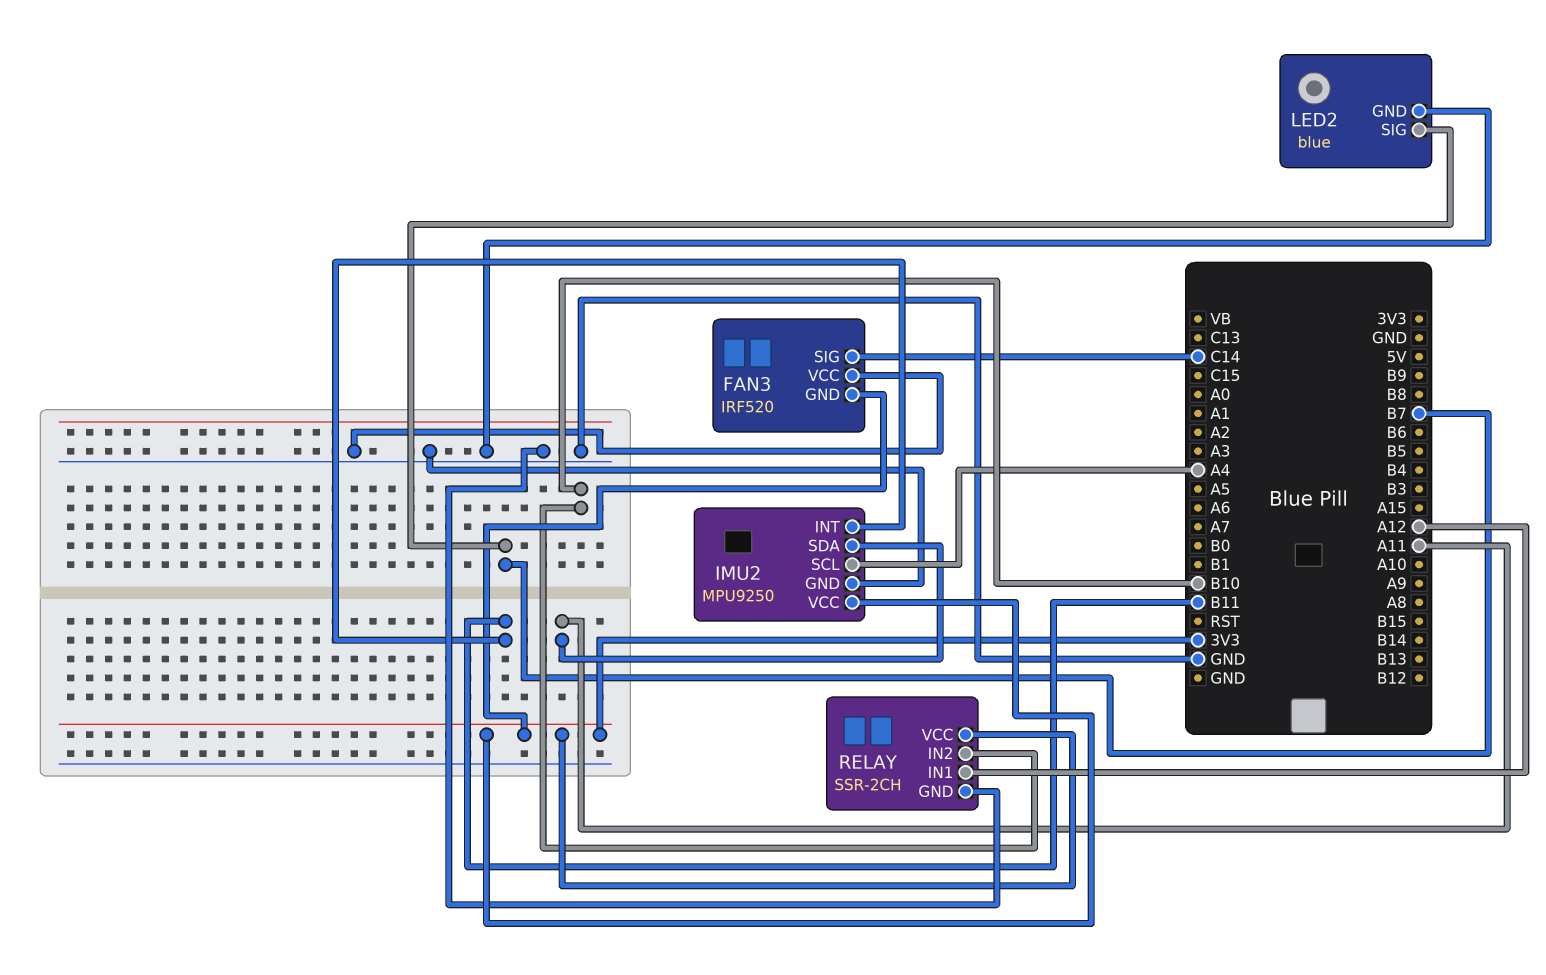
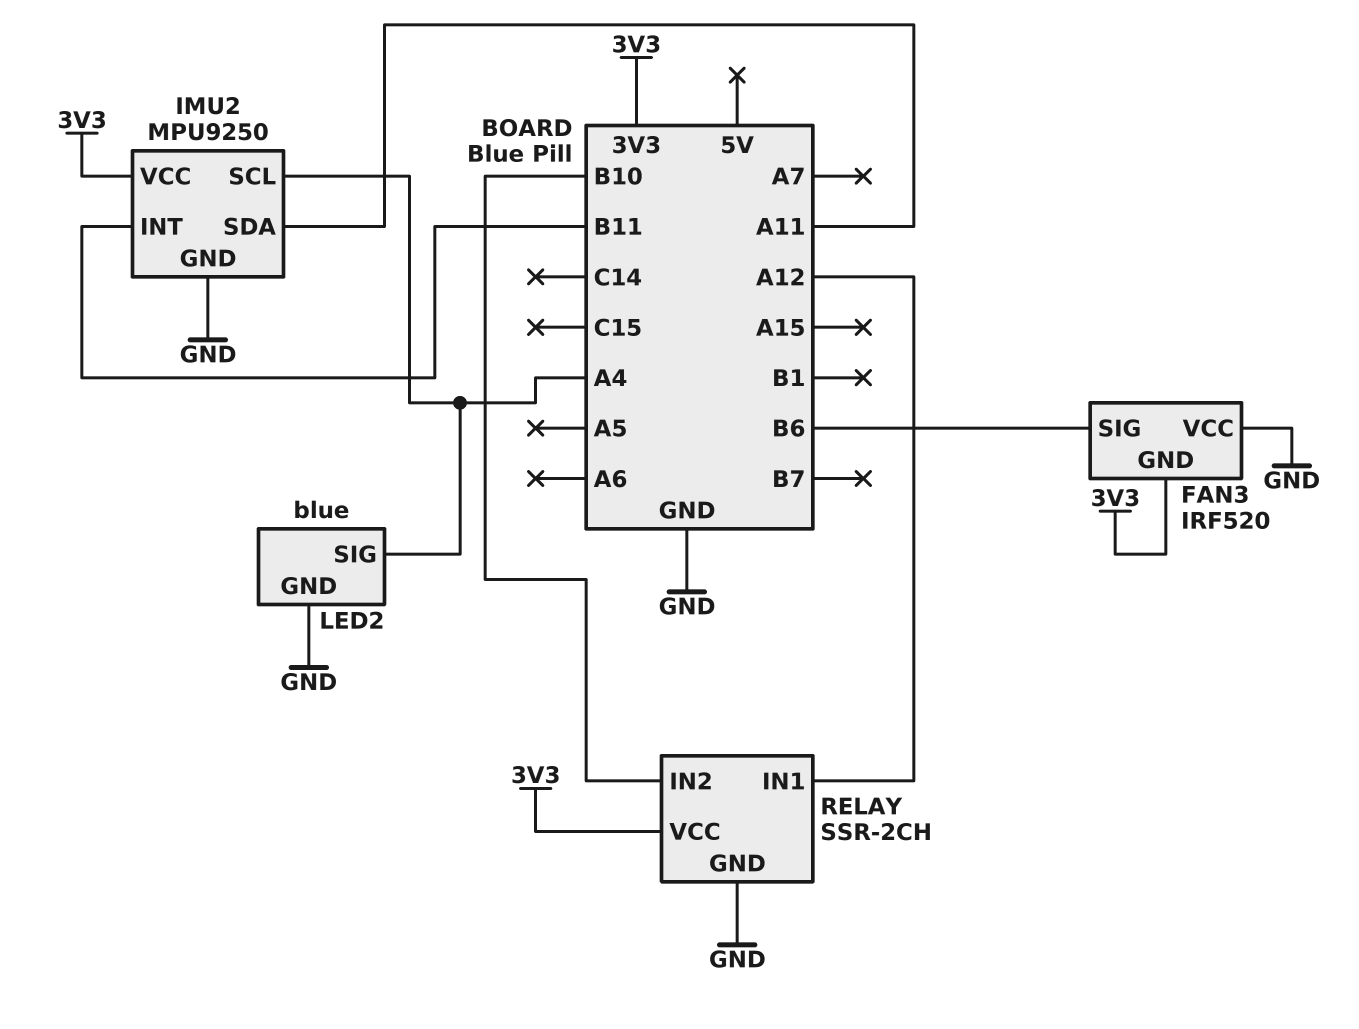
FAN3 pin SIG: C14 -> B6
LED2 pin SIG: B7 -> A4

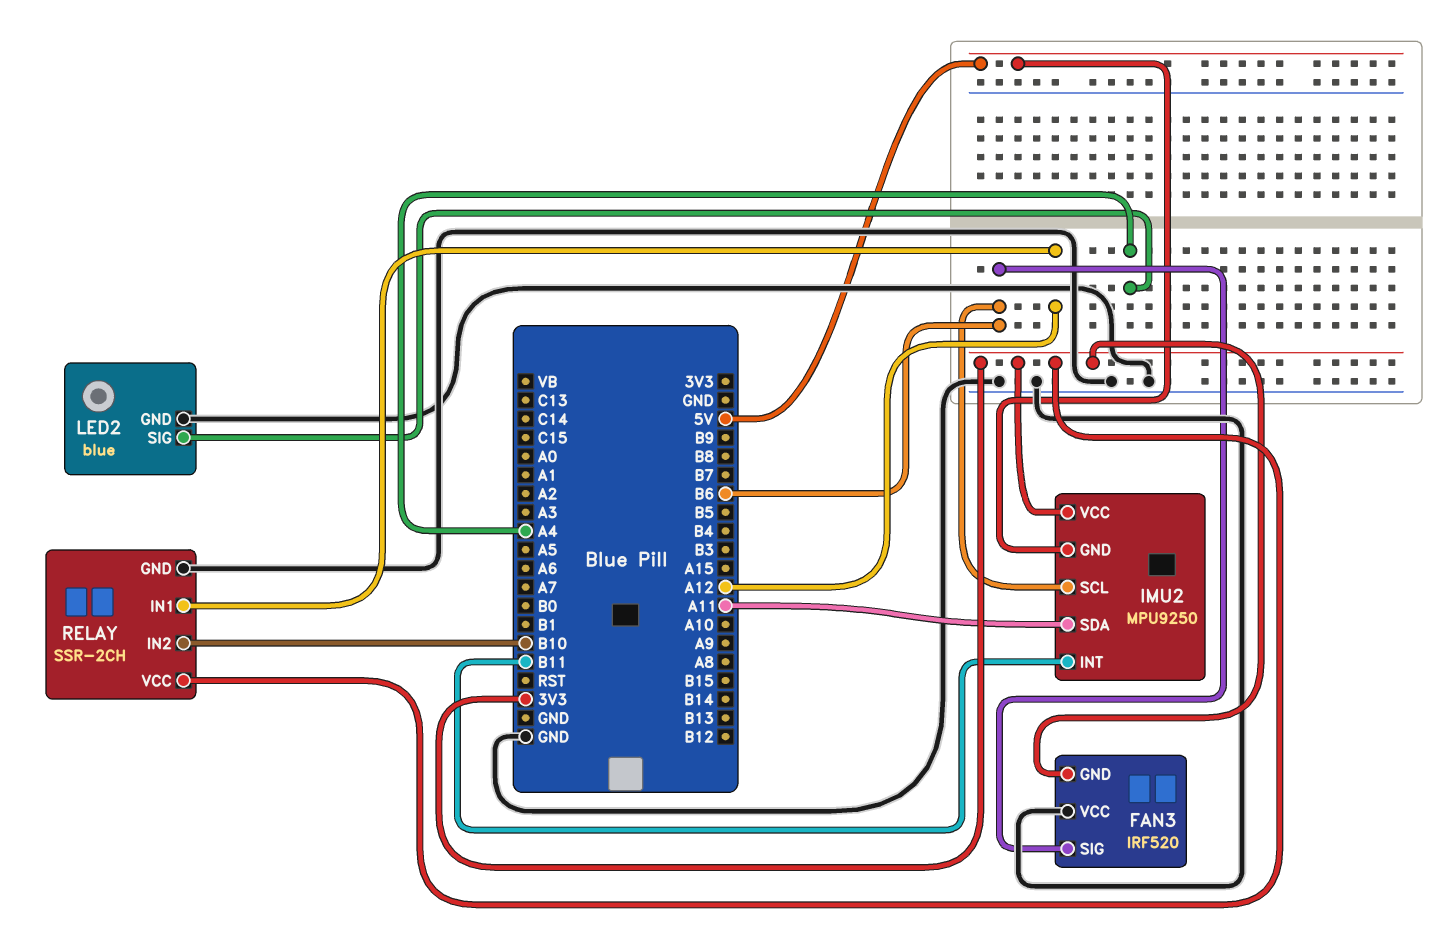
IMU2 pin GND: GND -> 5V
IMU2 pin SCL: A4 -> B6

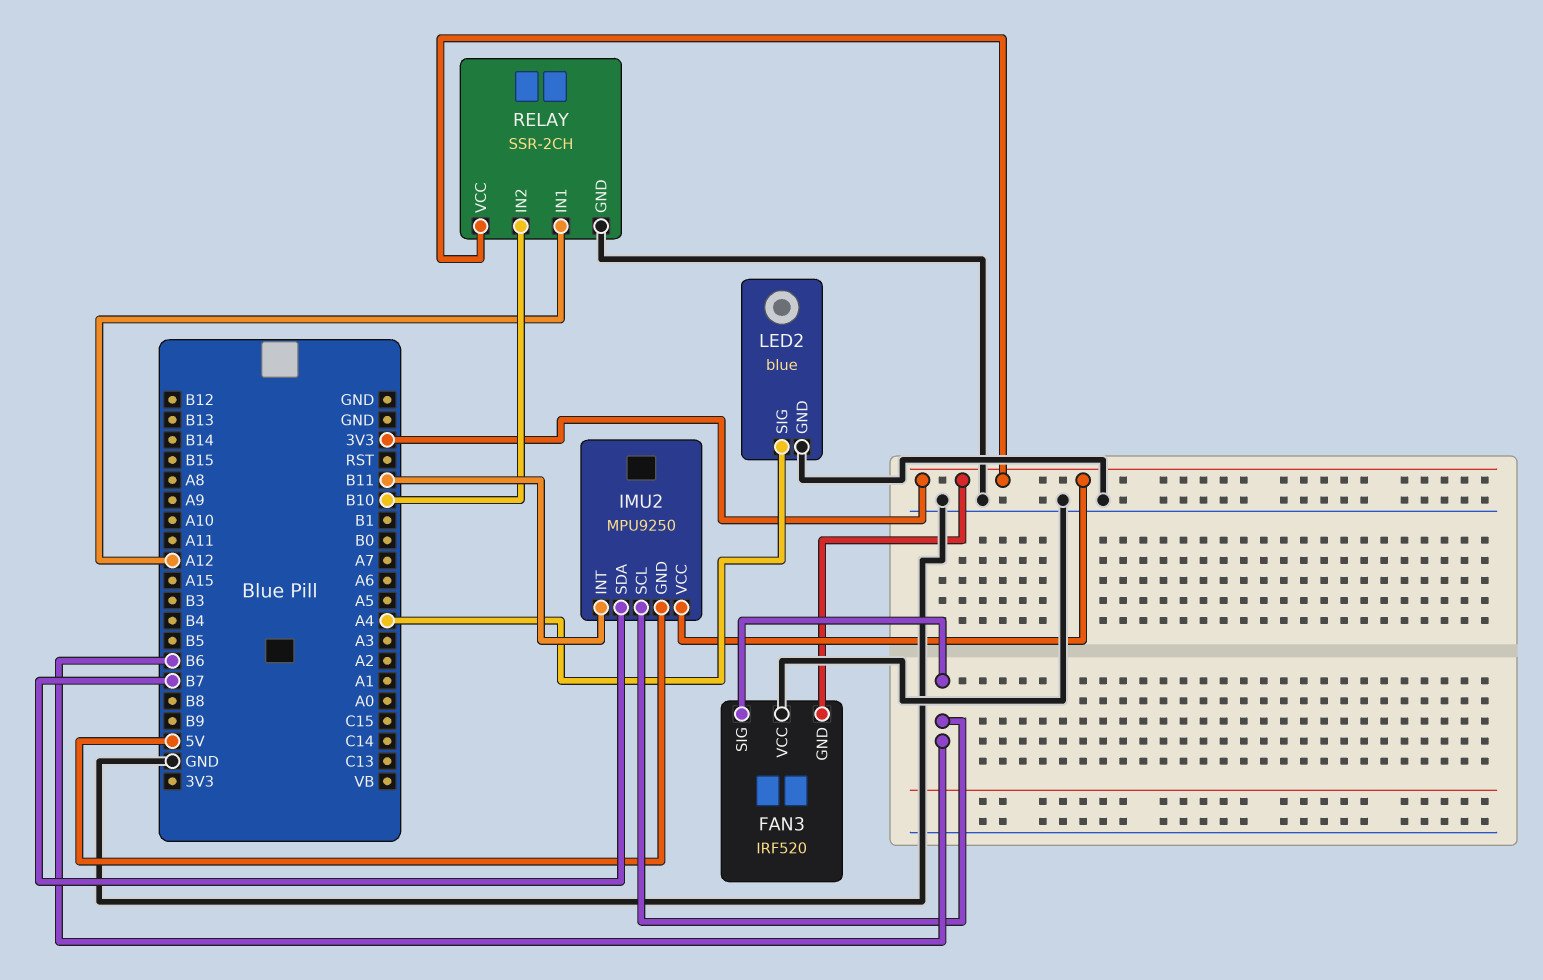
IMU2 pin SDA: A11 -> B7

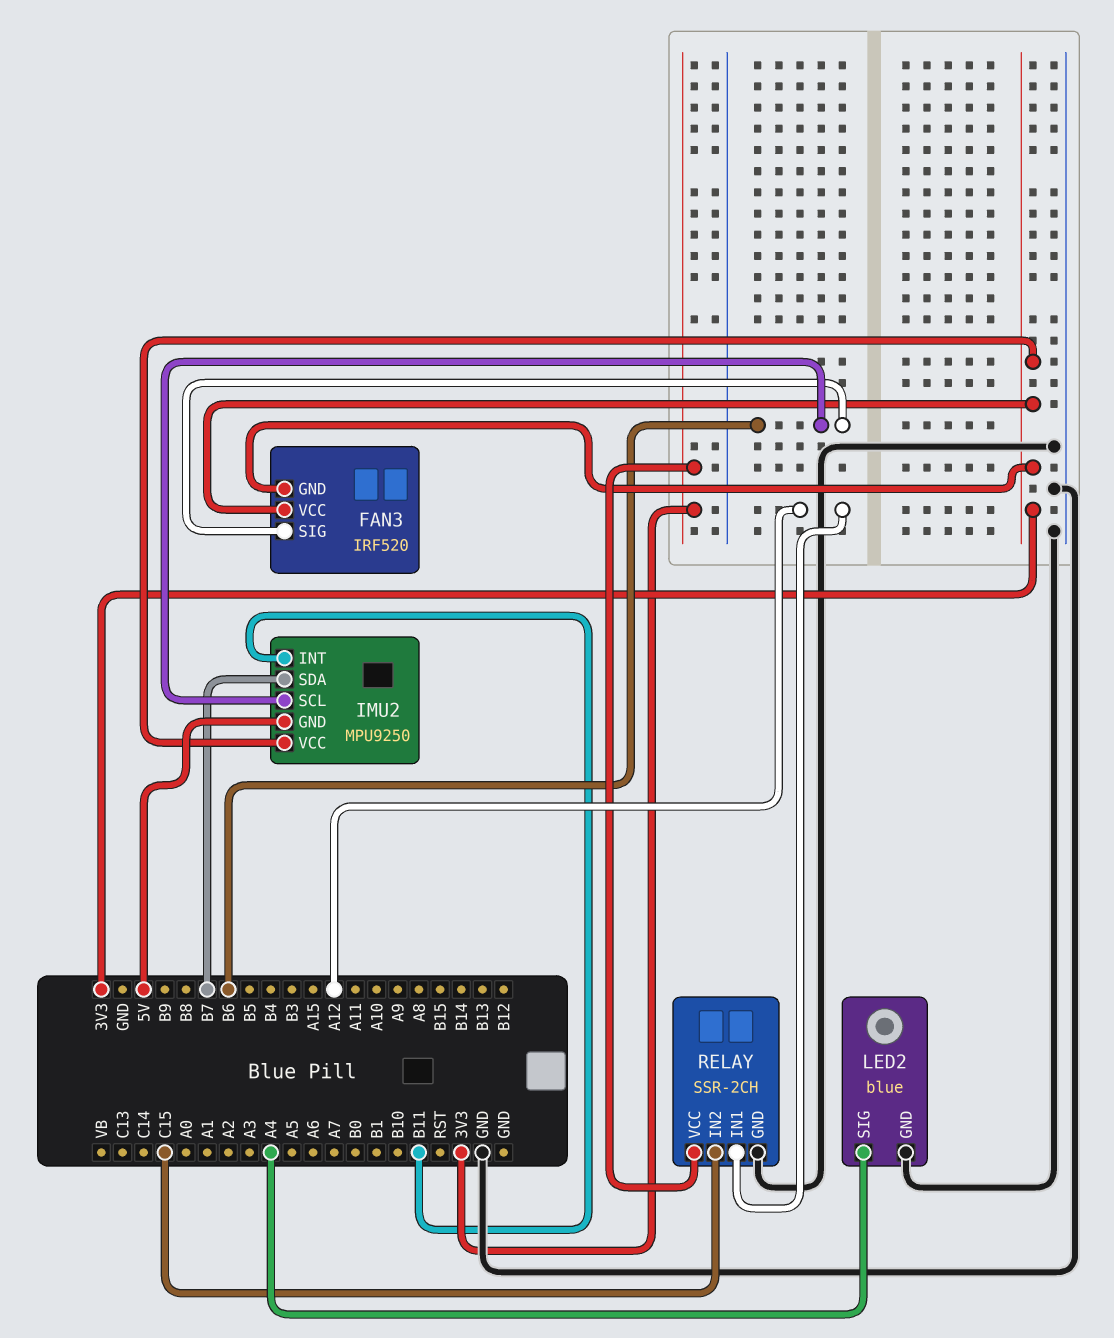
FAN3 pin VCC: GND -> 3V3
RELAY pin IN2: B10 -> C15

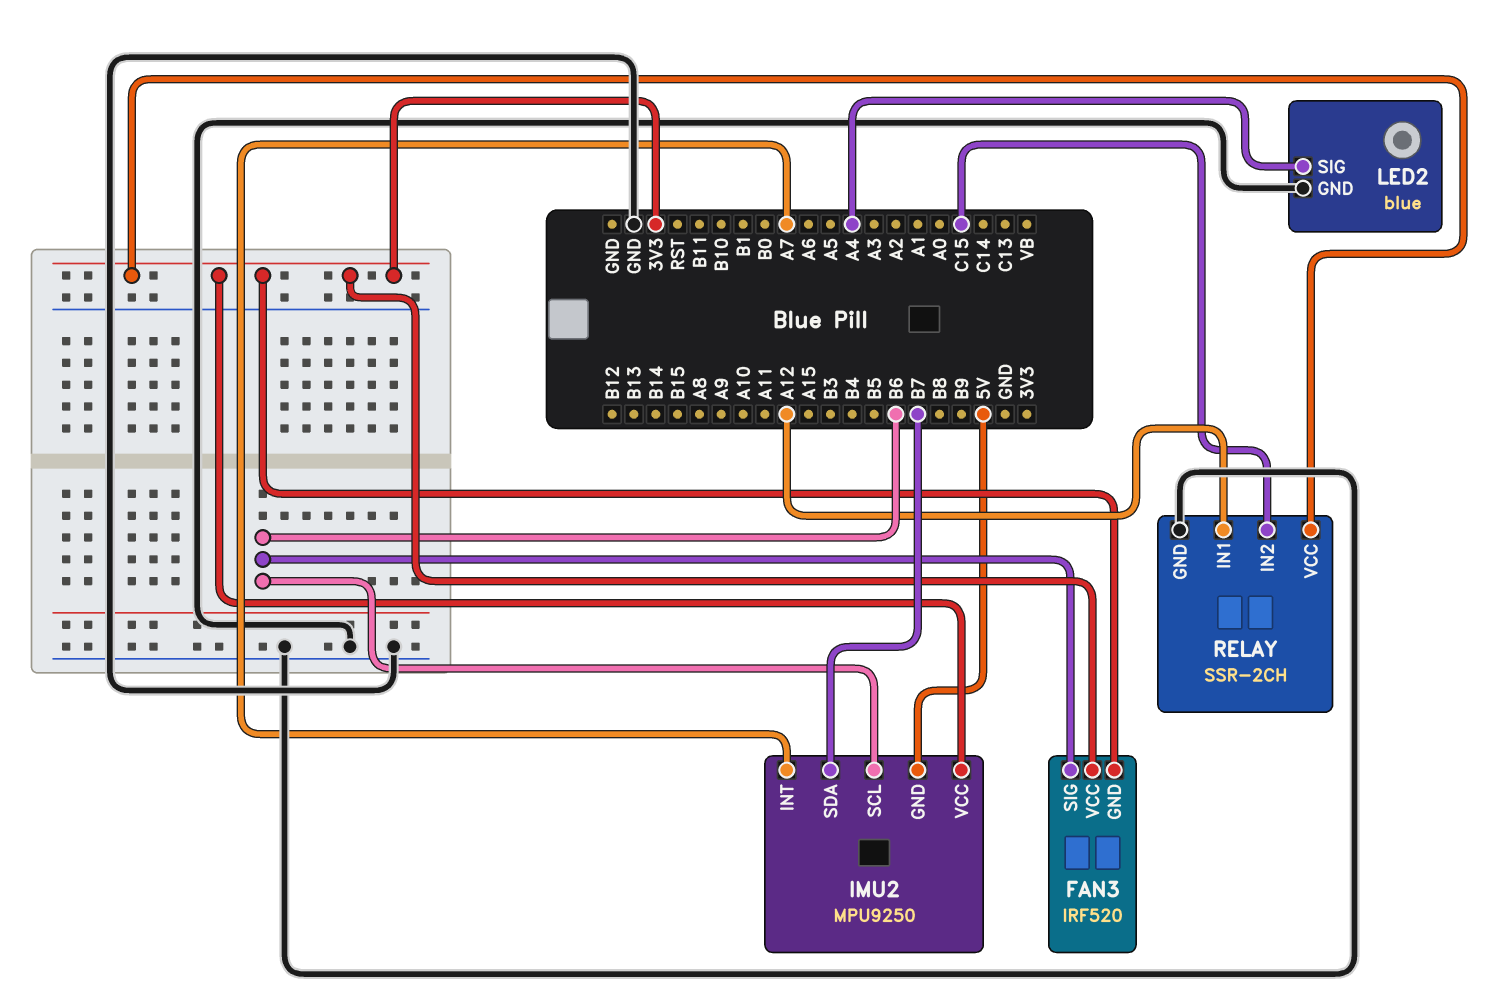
IMU2 pin INT: B11 -> A7

